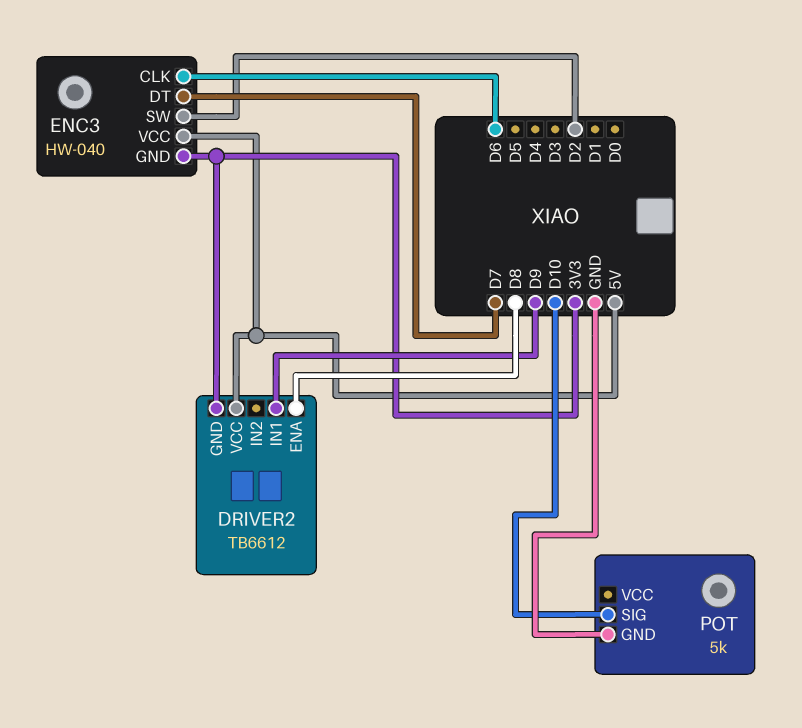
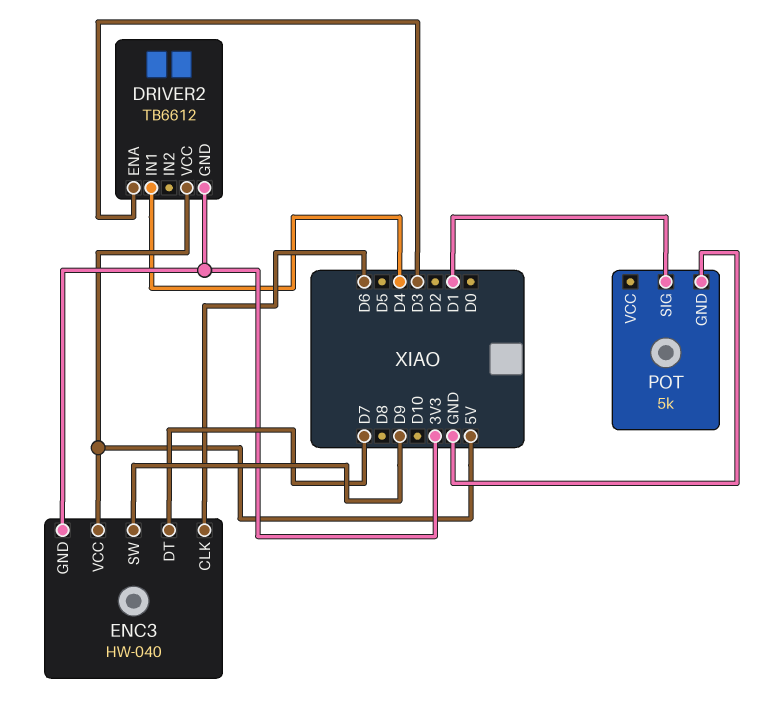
DRIVER2 pin ENA: D8 -> D3
DRIVER2 pin IN1: D9 -> D4
ENC3 pin SW: D2 -> D9
POT pin SIG: D10 -> D1

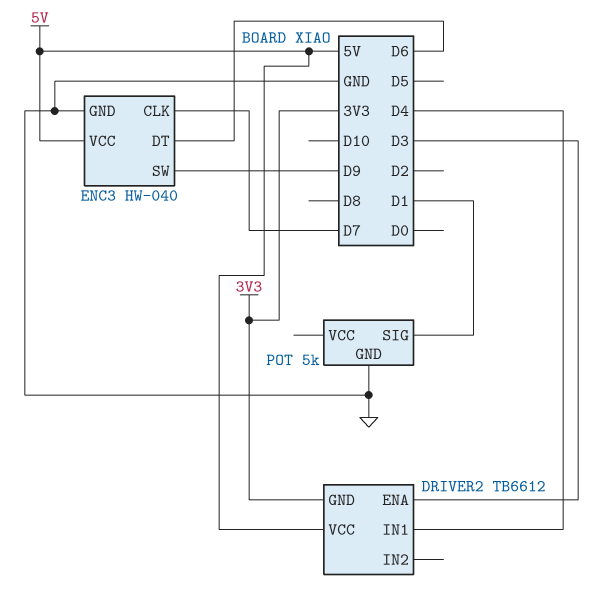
ENC3 pin CLK: D6 -> D7
ENC3 pin DT: D7 -> D6
ENC3 pin GND: 3V3 -> GND

